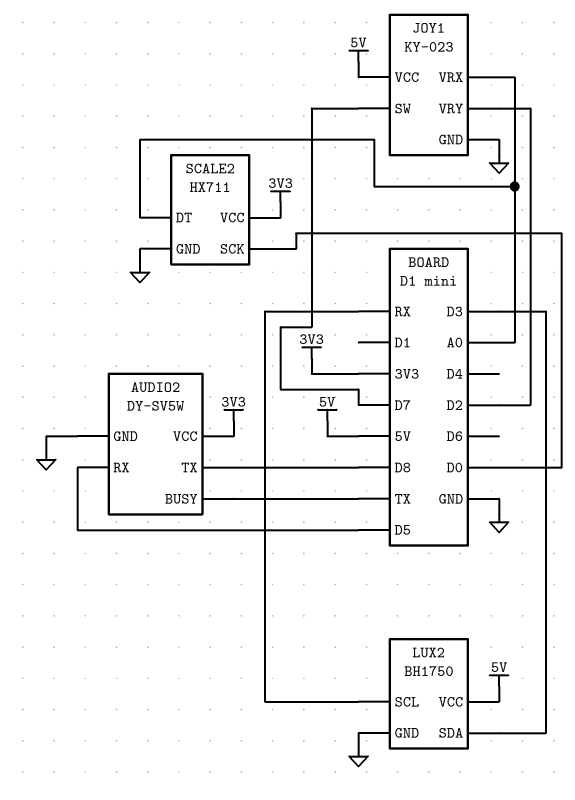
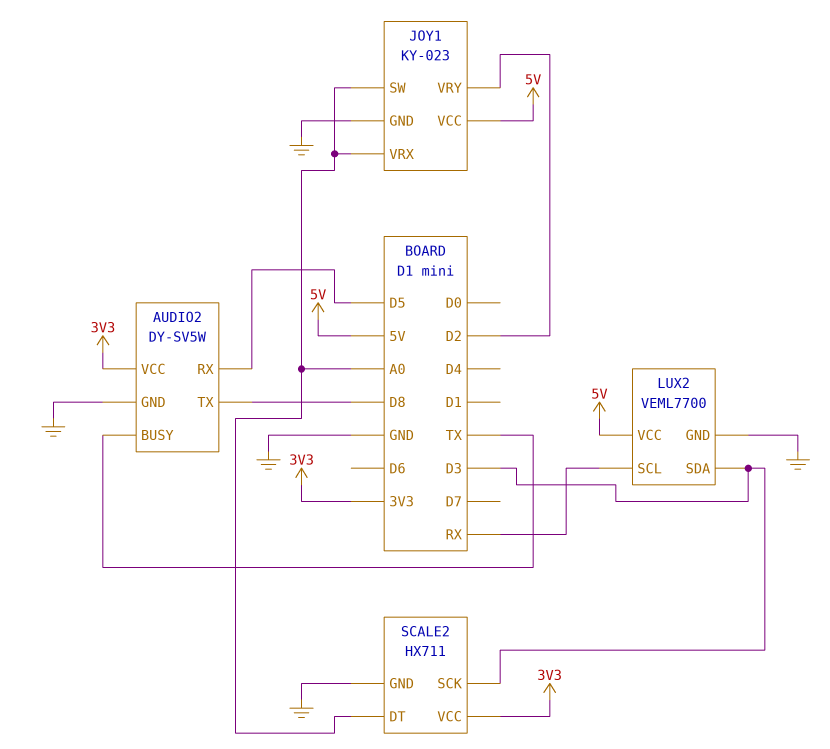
JOY1 pin SW: D7 -> A0
LUX2: BH1750 -> VEML7700
SCALE2 pin SCK: D0 -> D3

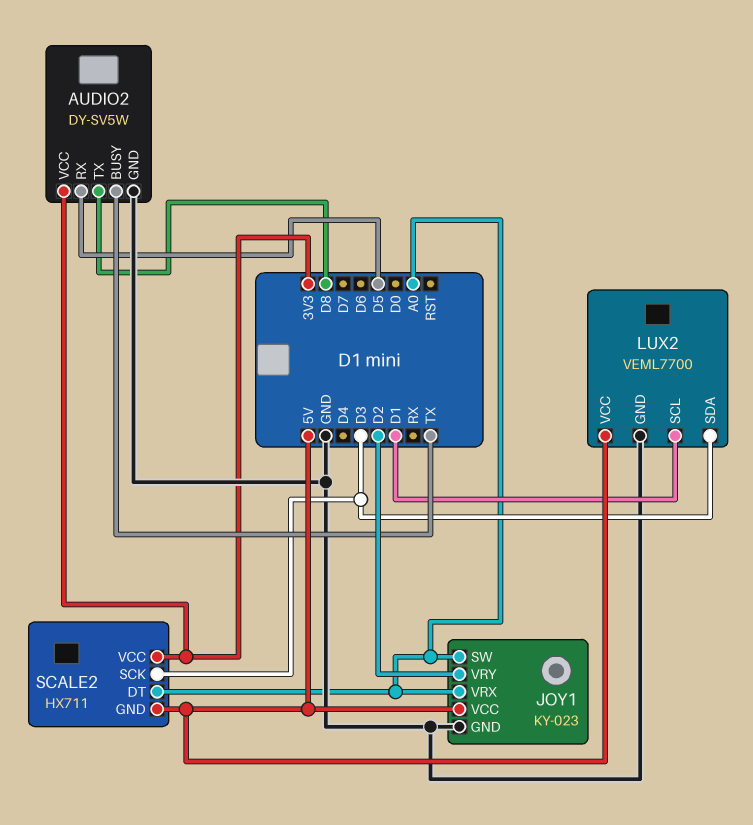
LUX2 pin SCL: RX -> D1
SCALE2 pin GND: GND -> 5V

